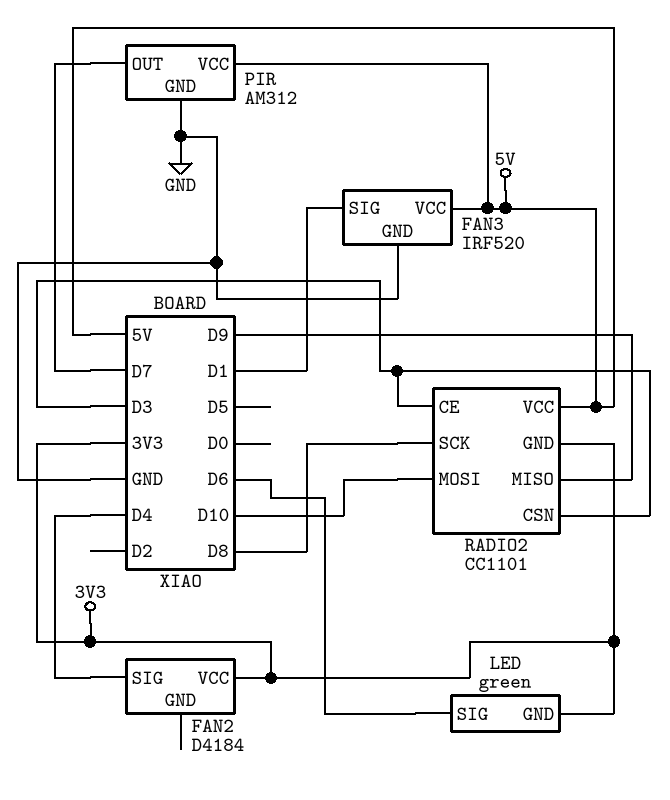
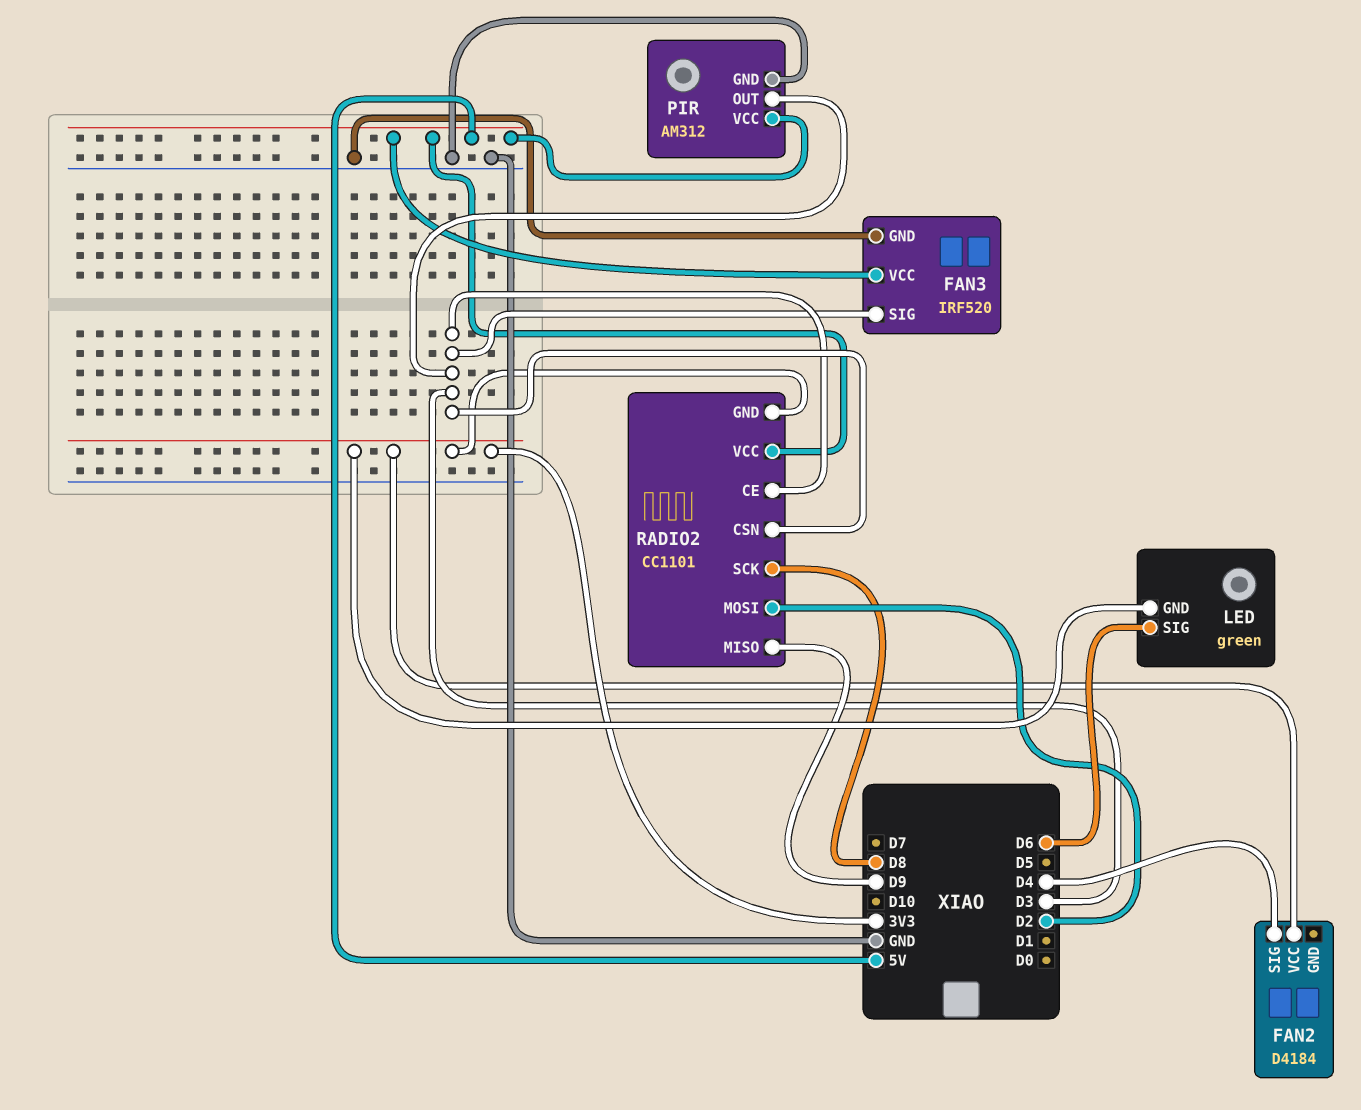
FAN3 pin SIG: D1 -> D3
PIR pin OUT: D7 -> D3
RADIO2 pin MOSI: D10 -> D2

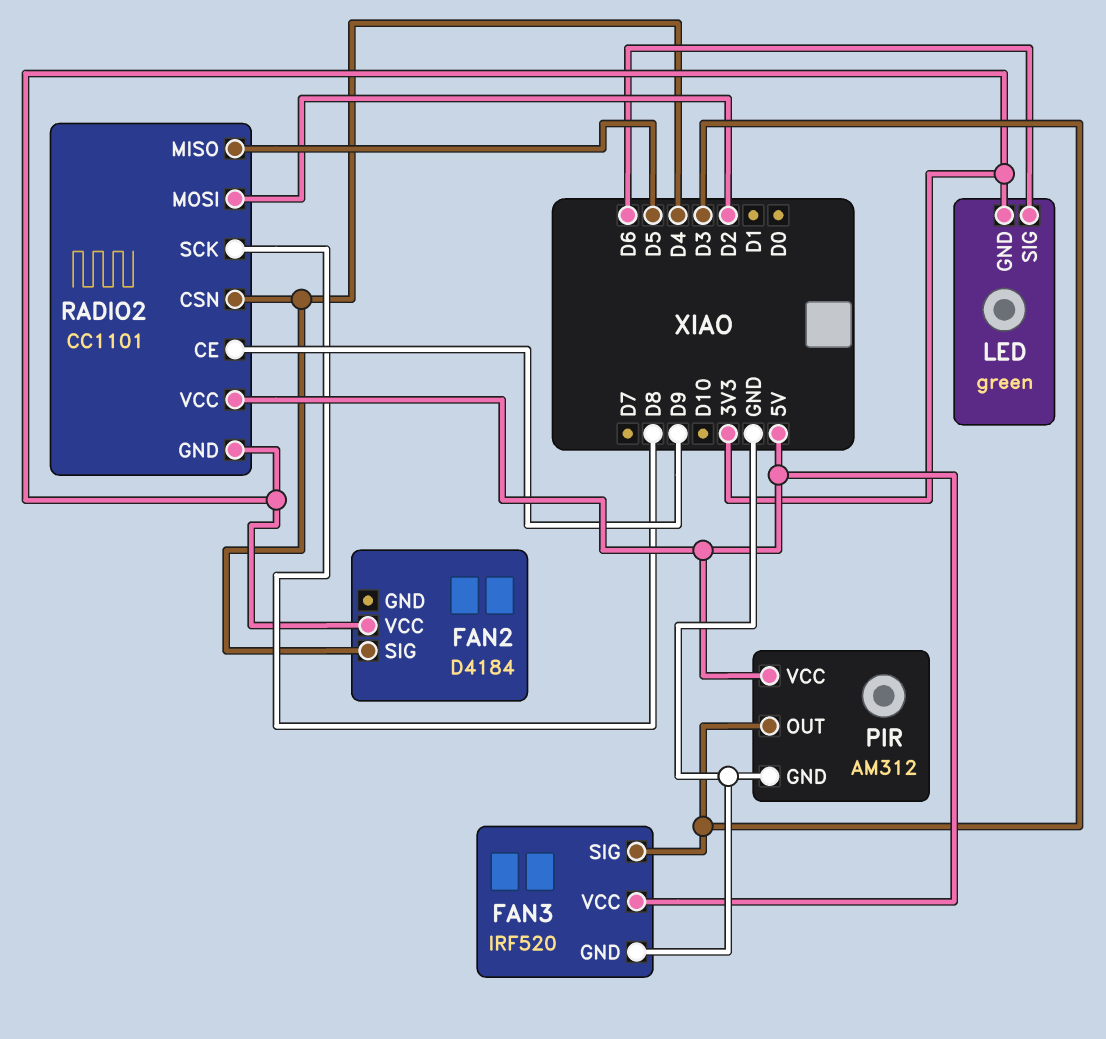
RADIO2 pin CE: D3 -> D9
RADIO2 pin CSN: D3 -> D4
RADIO2 pin MISO: D9 -> D5

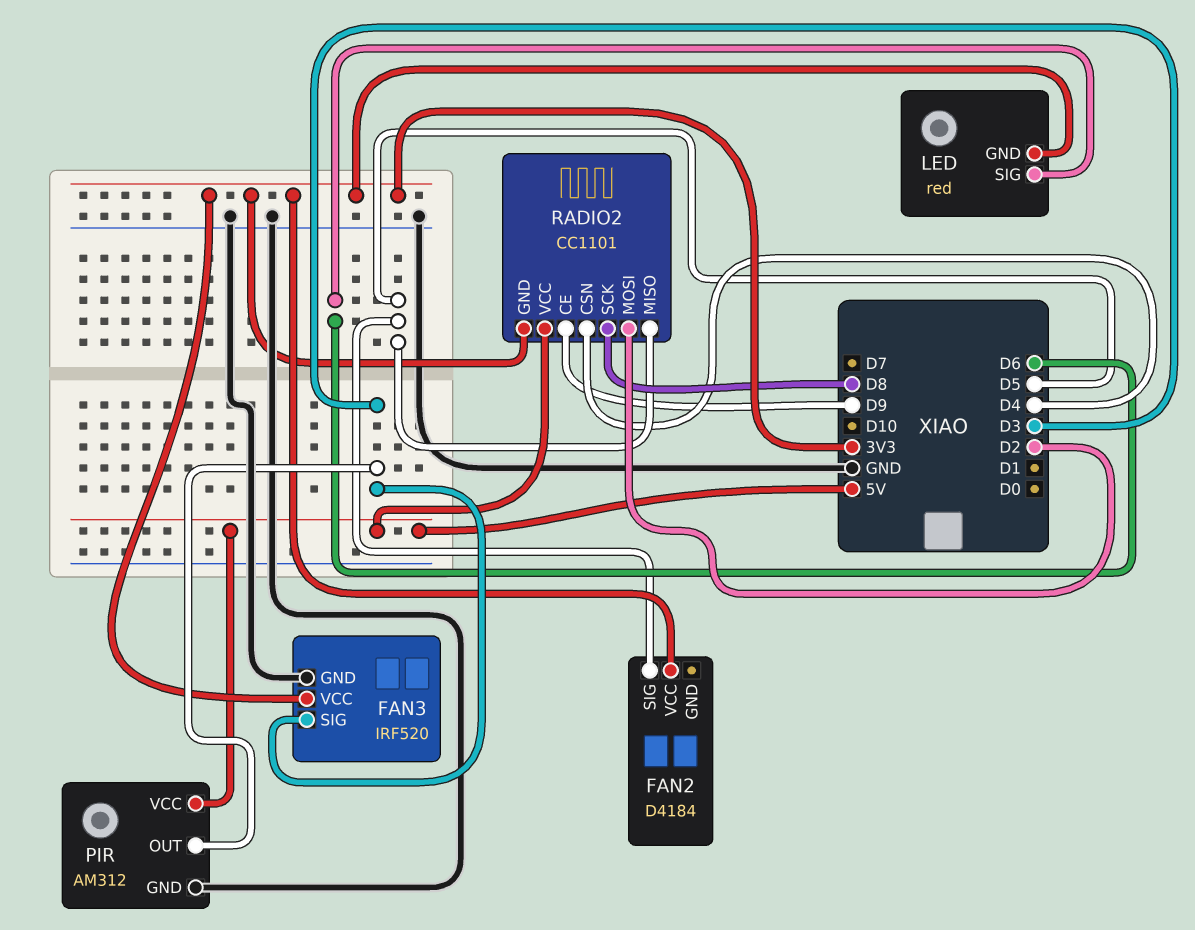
FAN2 pin SIG: D4 -> D5
FAN3 pin VCC: 5V -> 3V3
LED: green -> red

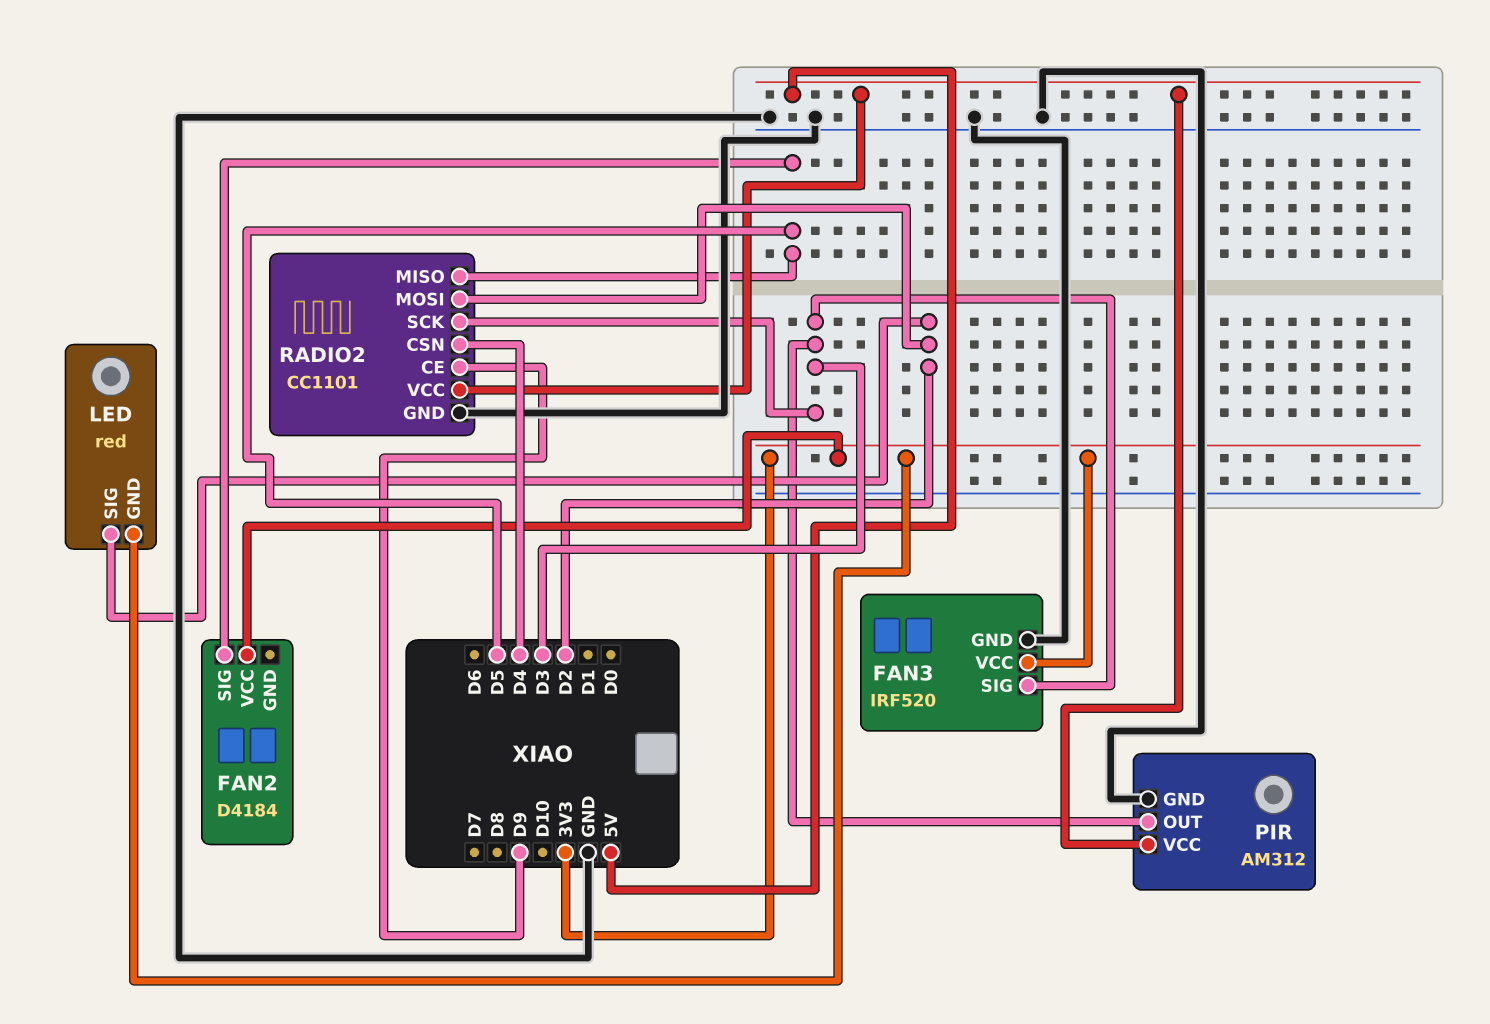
LED pin SIG: D6 -> D2
RADIO2 pin GND: 3V3 -> GND
RADIO2 pin SCK: D8 -> D3

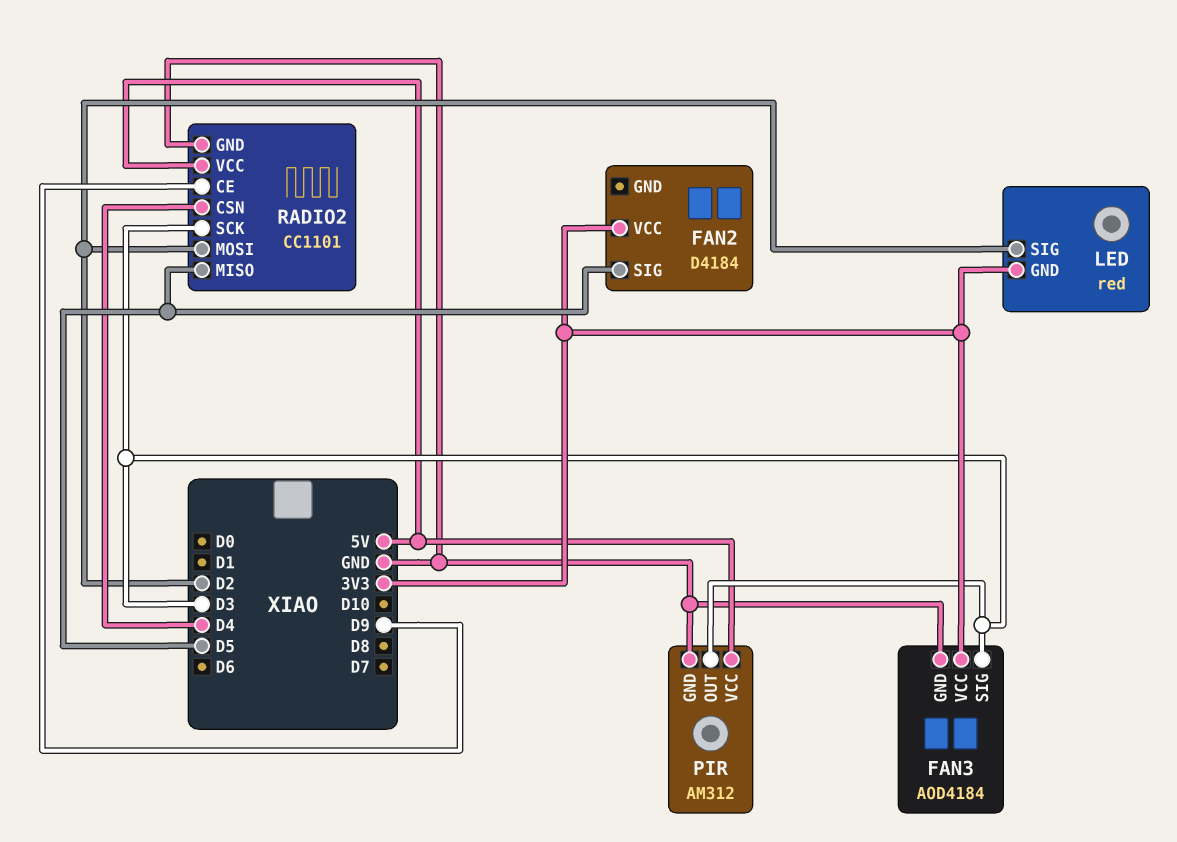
FAN3: IRF520 -> AOD4184

